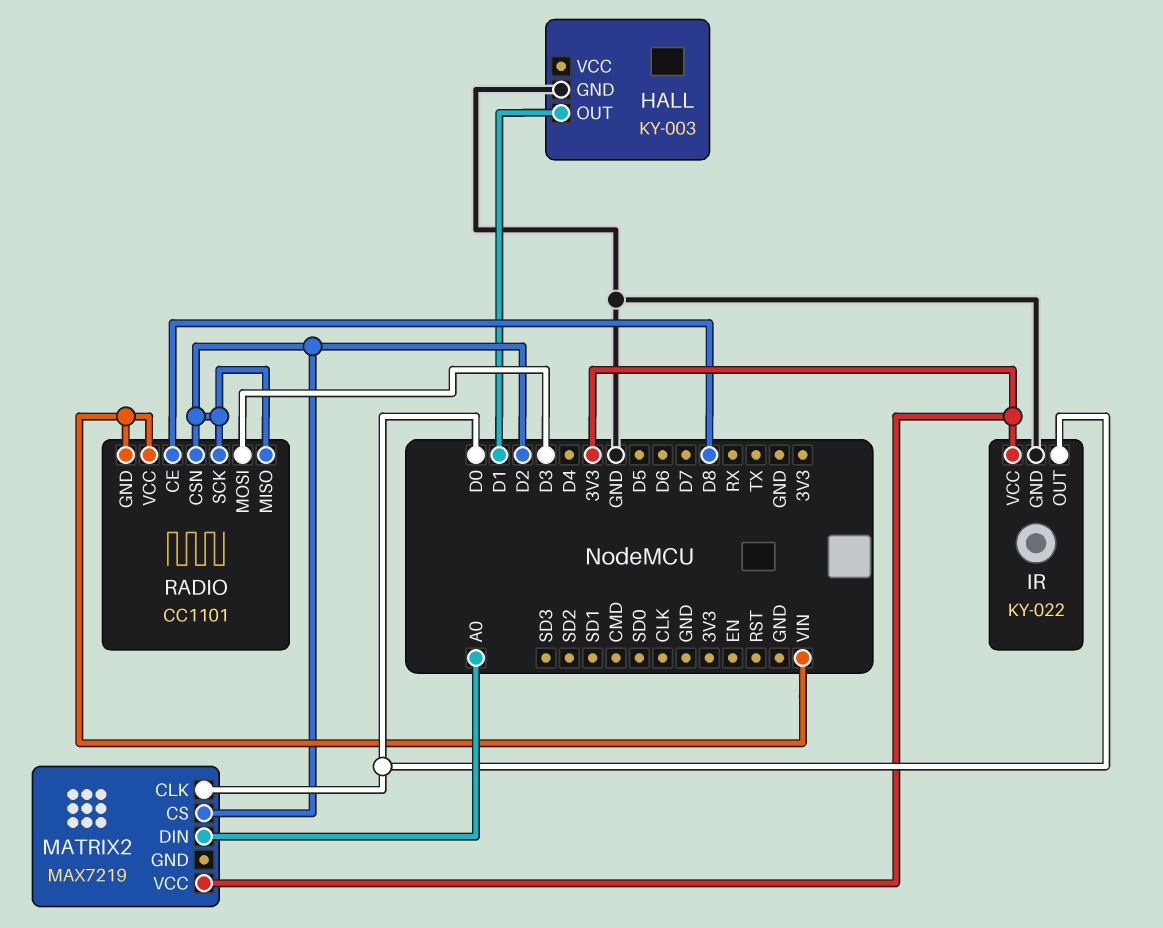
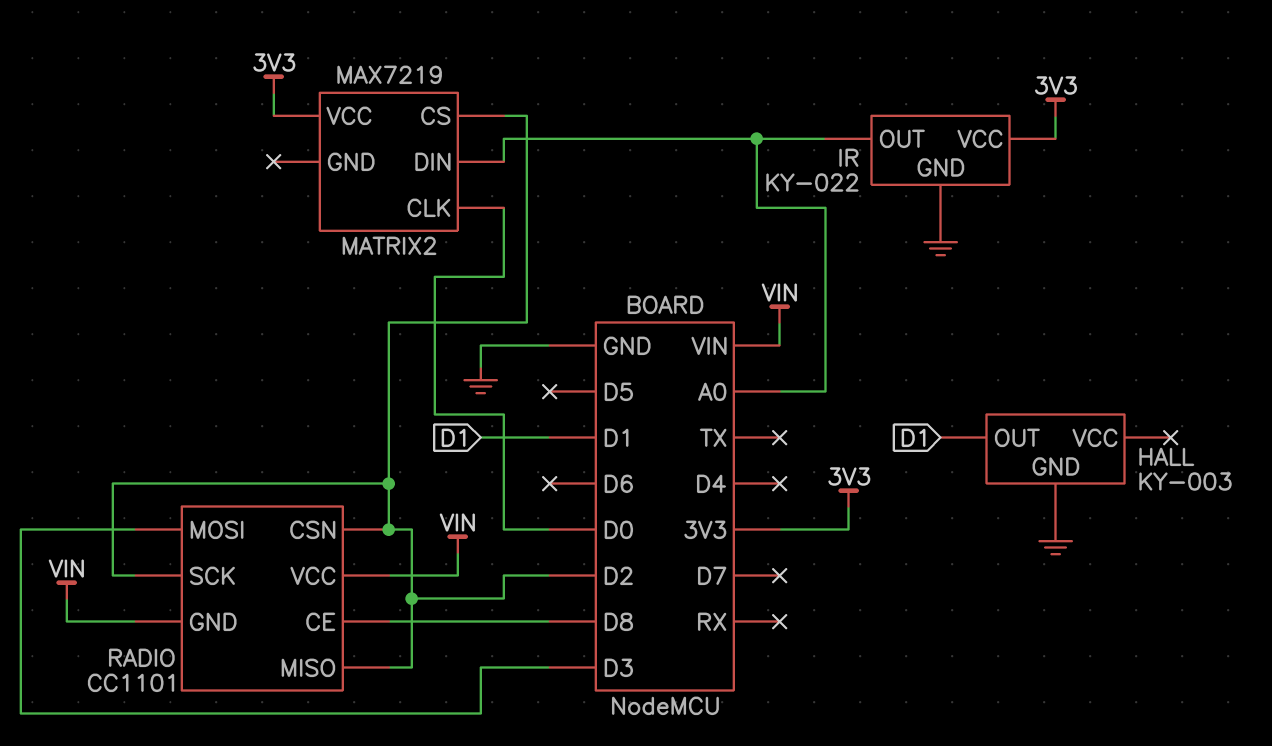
IR pin OUT: D0 -> A0

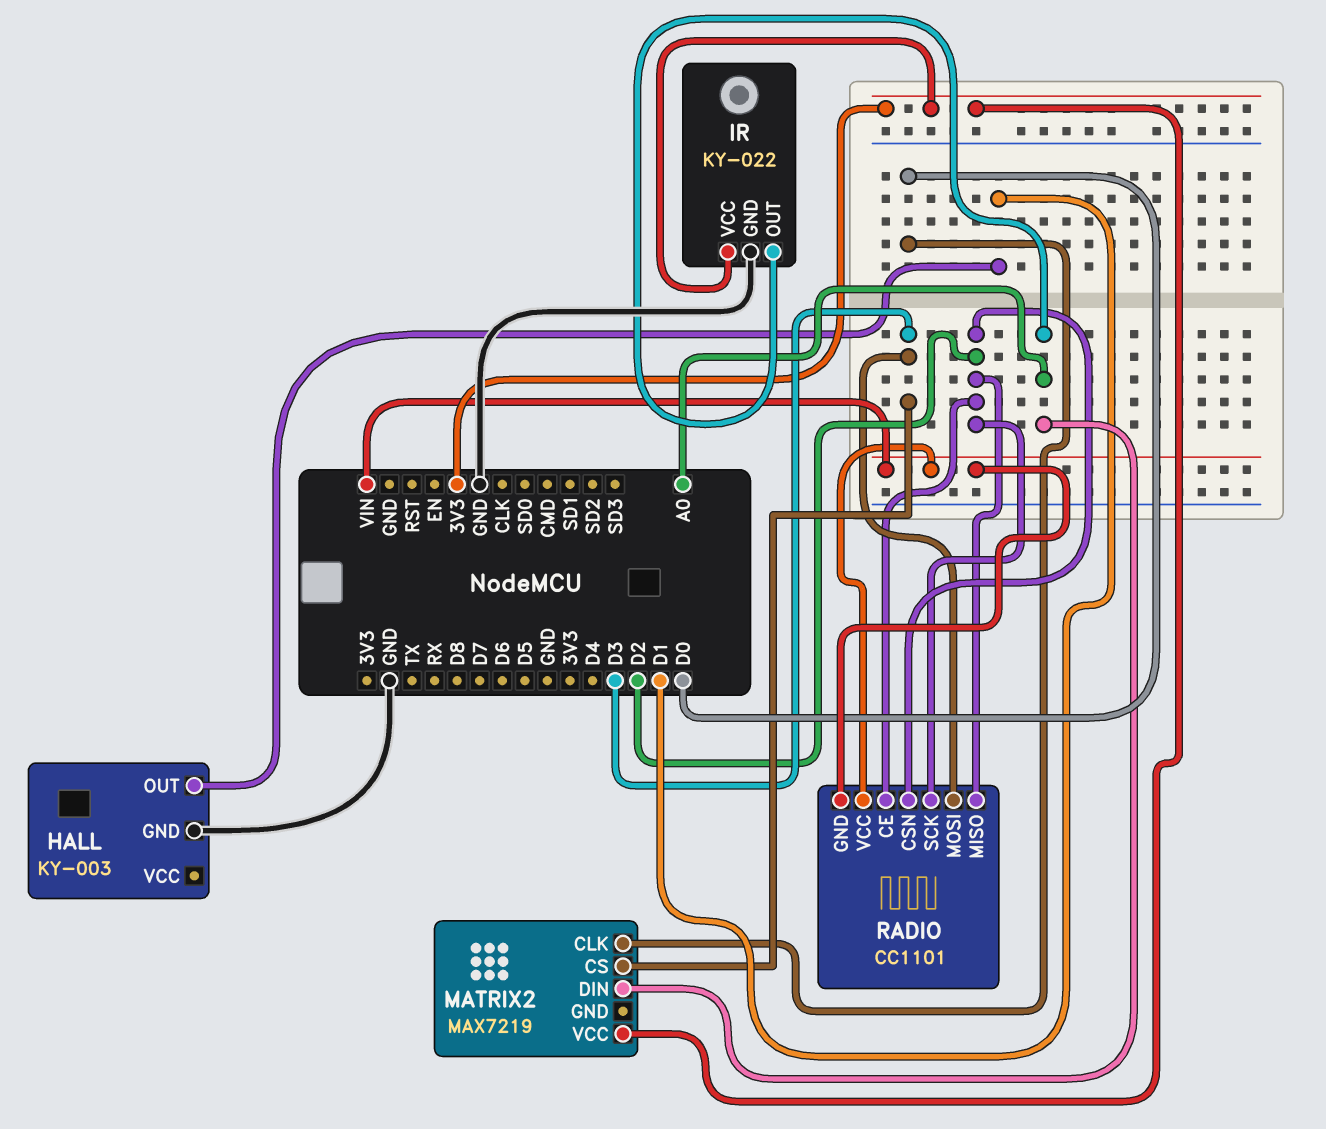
MATRIX2 pin CS: D2 -> D3
RADIO pin CE: D8 -> D2

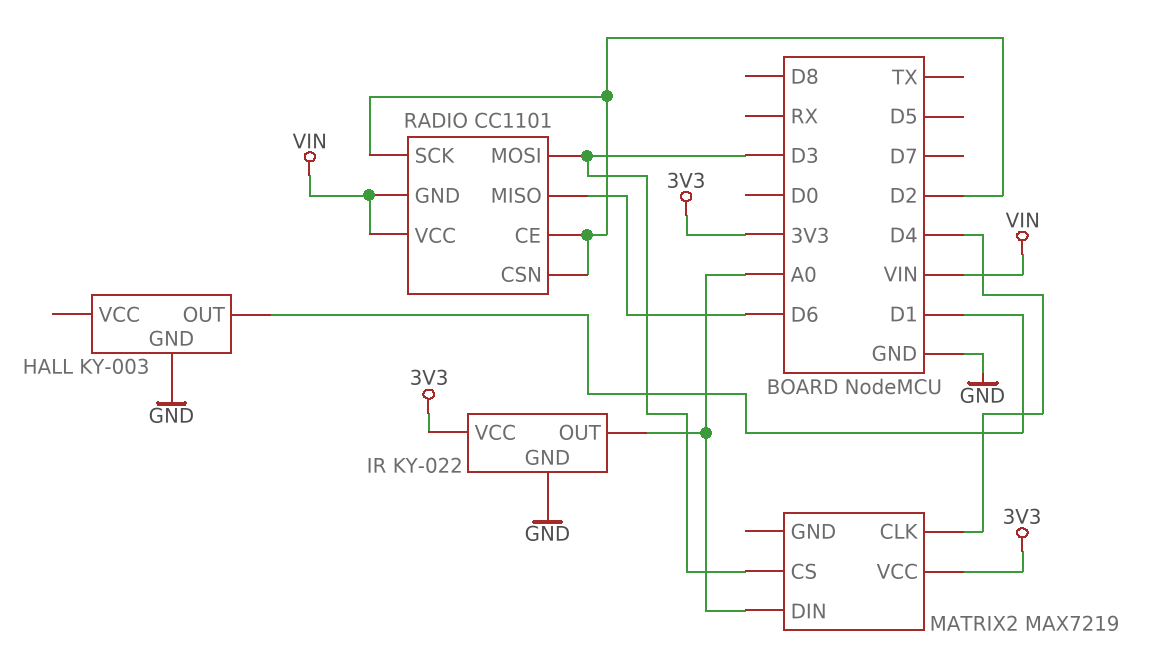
MATRIX2 pin CLK: D0 -> D4
RADIO pin MISO: D2 -> D6

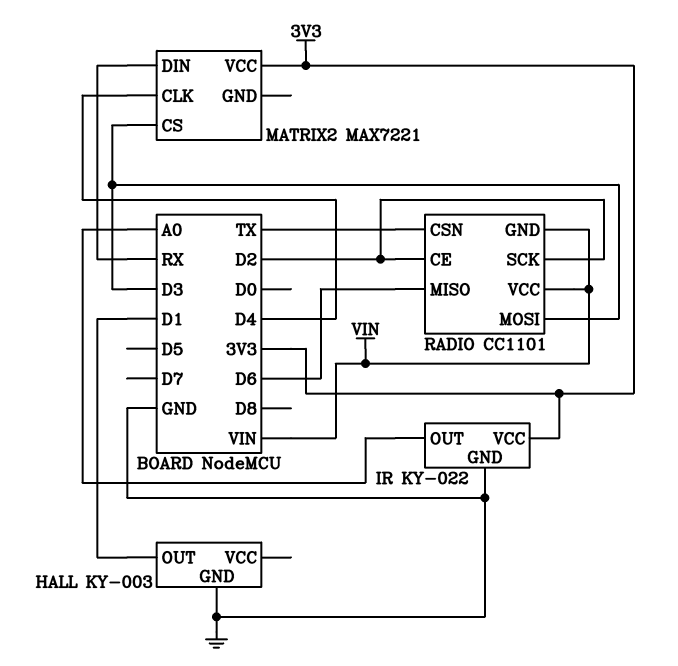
MATRIX2: MAX7219 -> MAX7221
MATRIX2 pin DIN: A0 -> RX
RADIO pin CSN: D2 -> TX

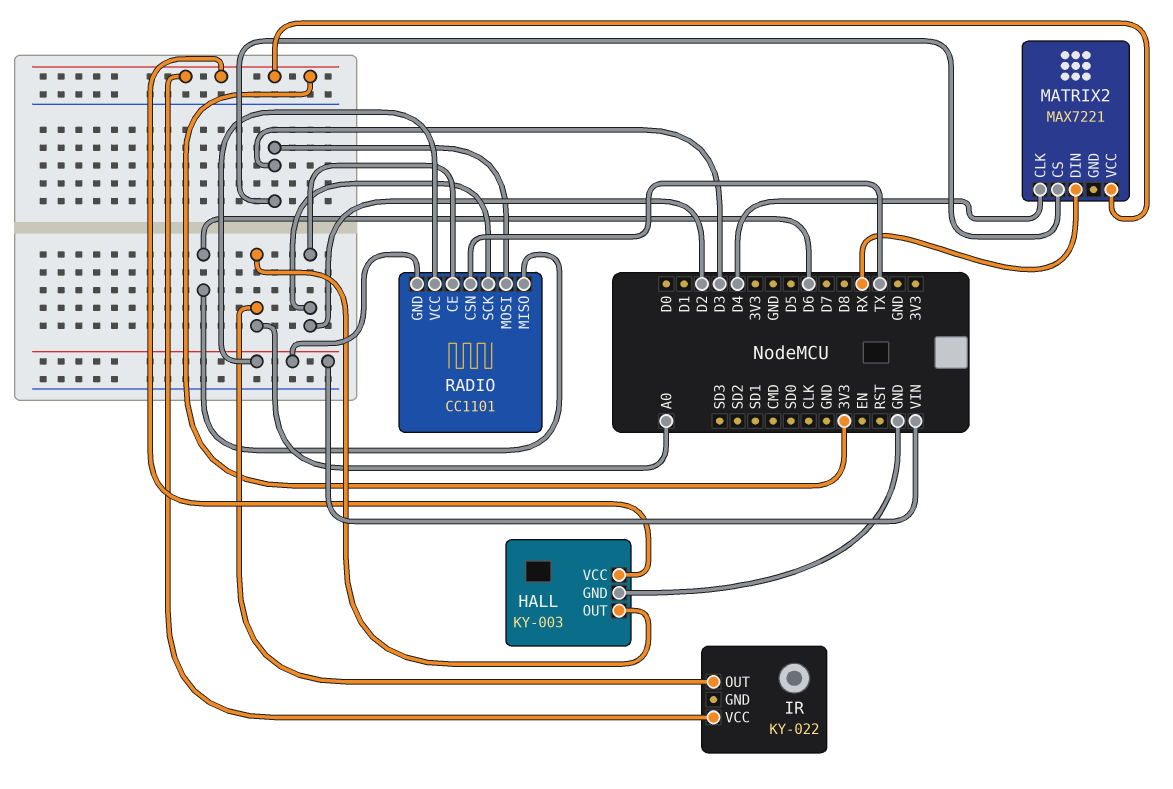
HALL pin OUT: D1 -> A0
HALL pin VCC: none -> 3V3
IR pin GND: GND -> none

